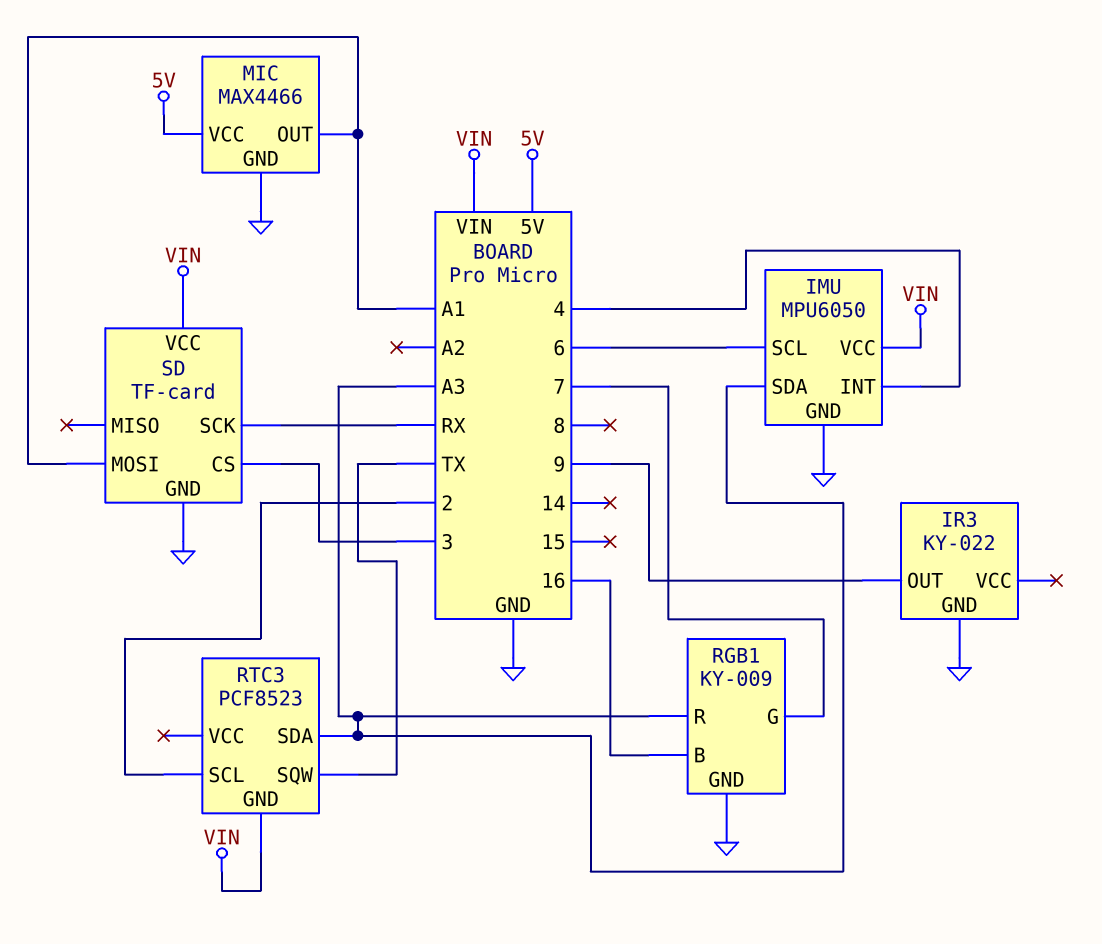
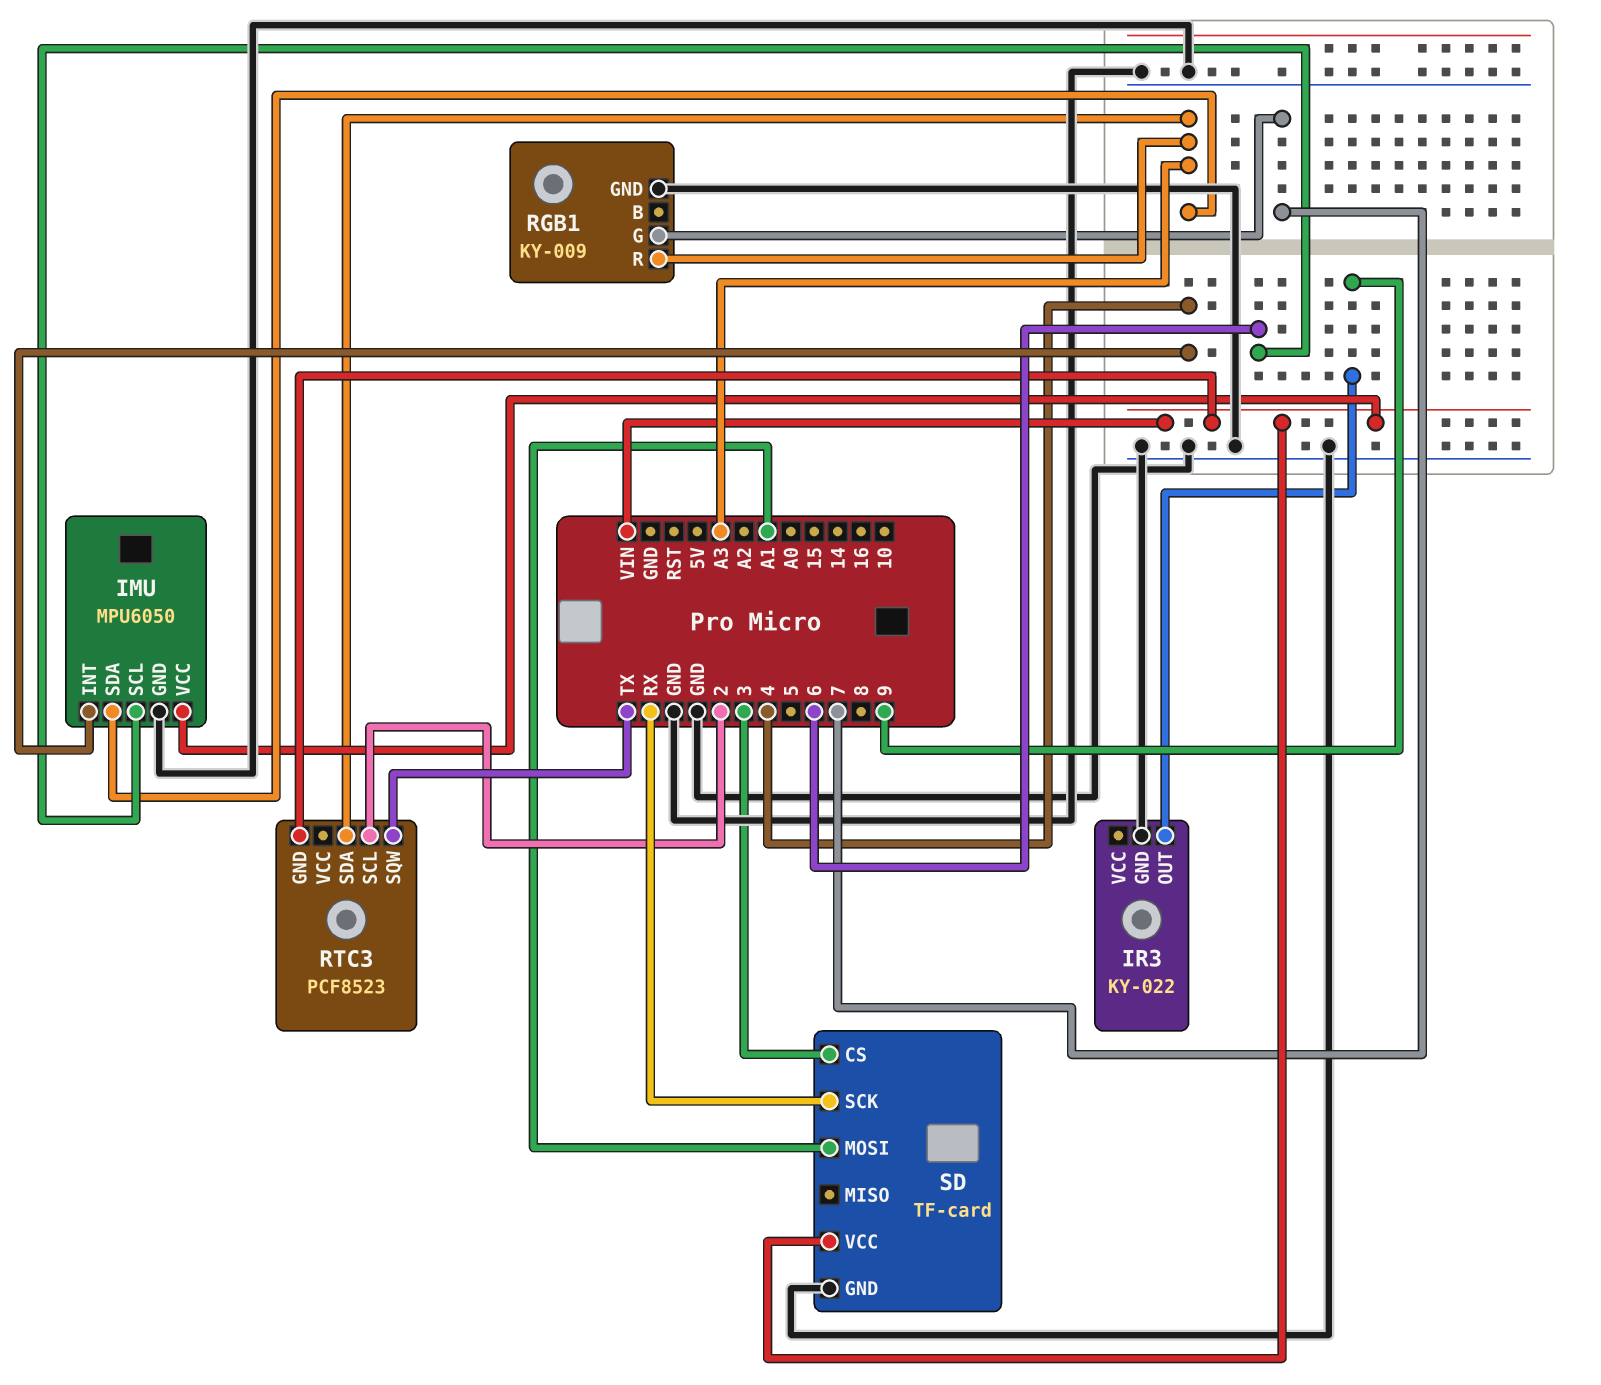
MIC: MAX4466 -> none
MIC pin GND: GND -> none
MIC pin OUT: A1 -> none
MIC pin VCC: 5V -> none
RGB1 pin B: 16 -> none

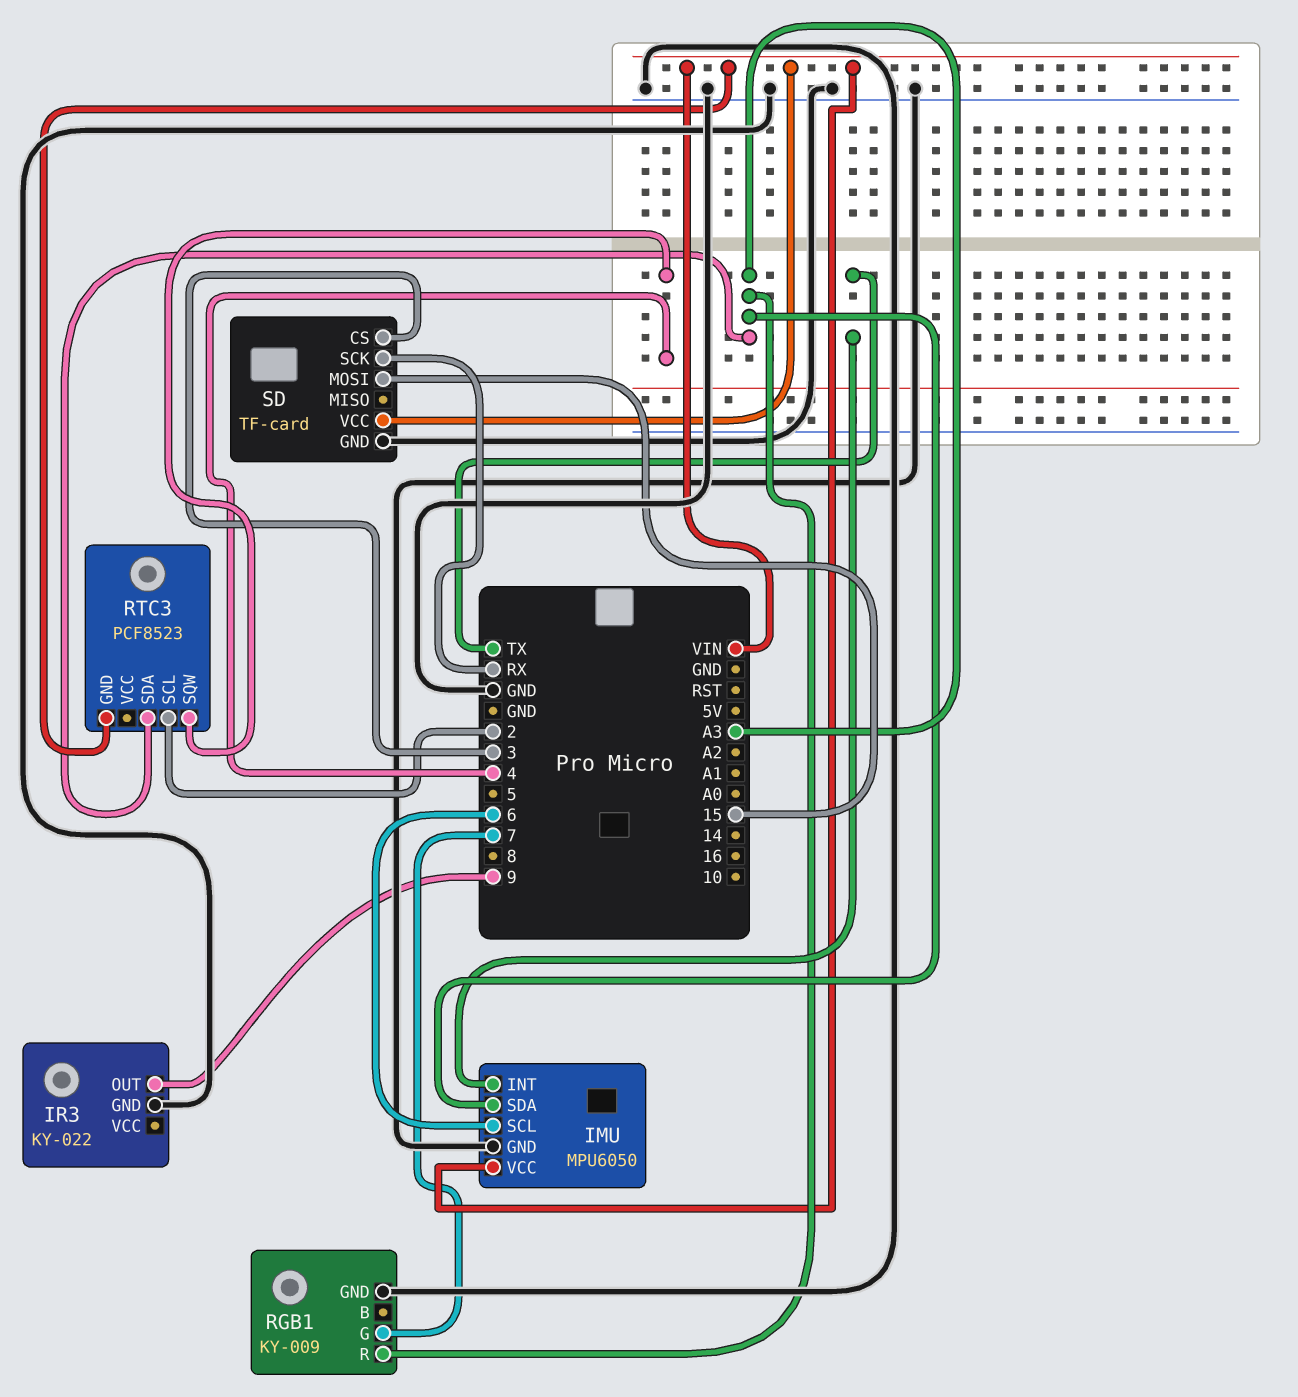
IMU pin INT: 4 -> TX
RTC3 pin SQW: TX -> 4
SD pin MOSI: A1 -> 15

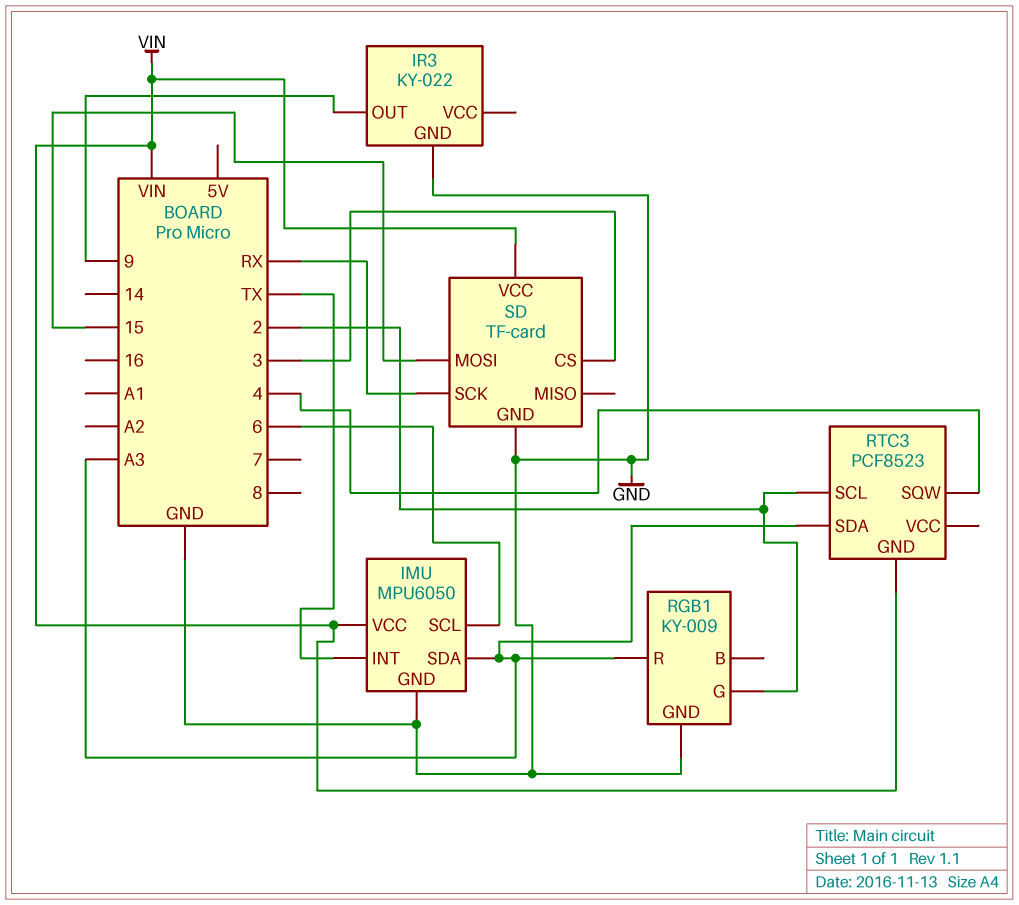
RGB1 pin G: 7 -> 2

